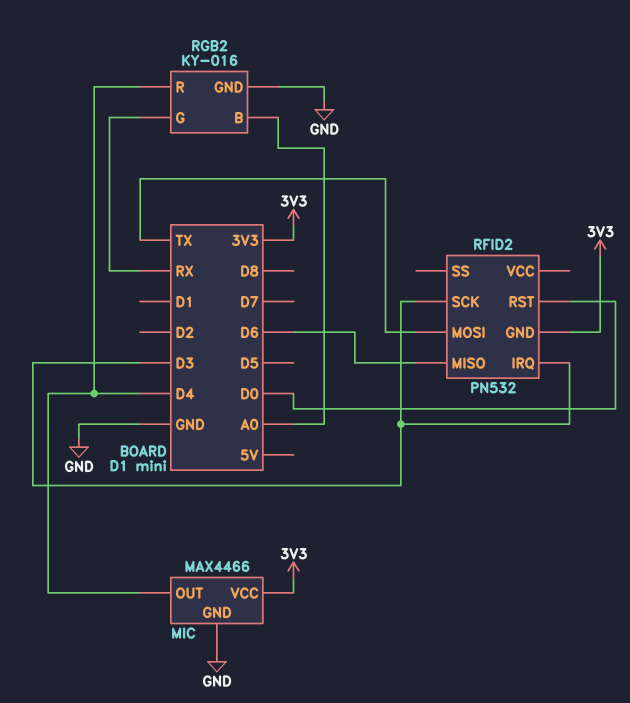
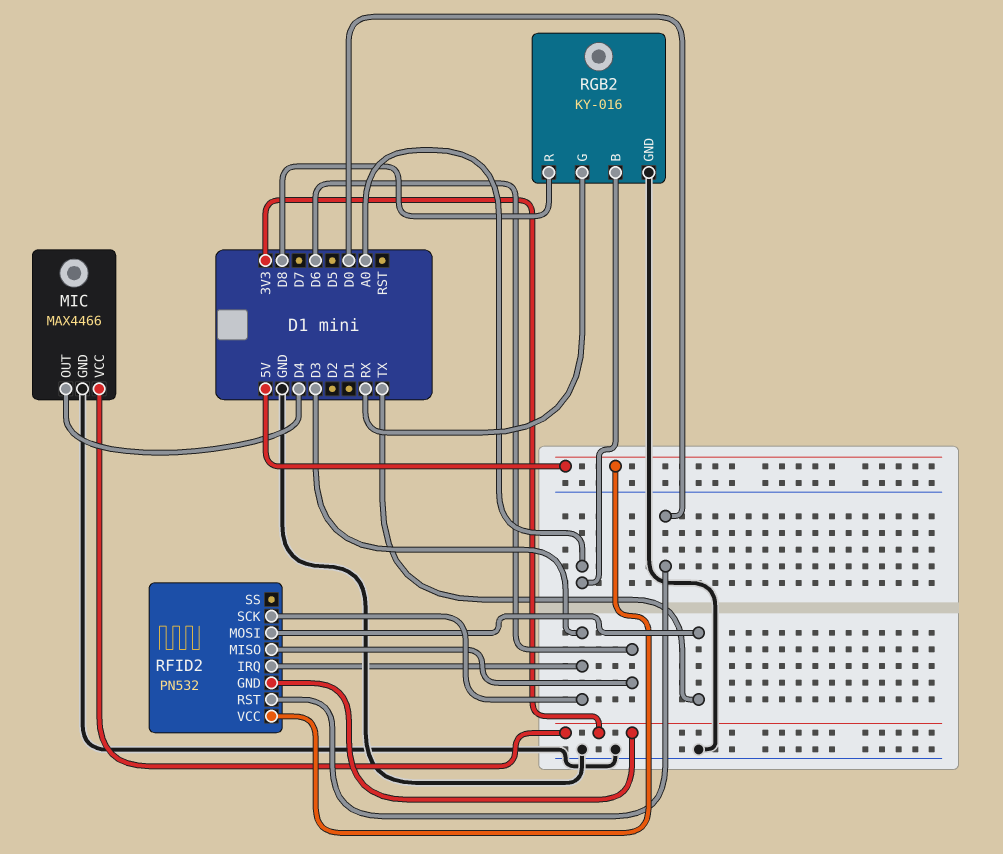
RFID2 pin VCC: none -> 5V
RGB2 pin R: D4 -> D8

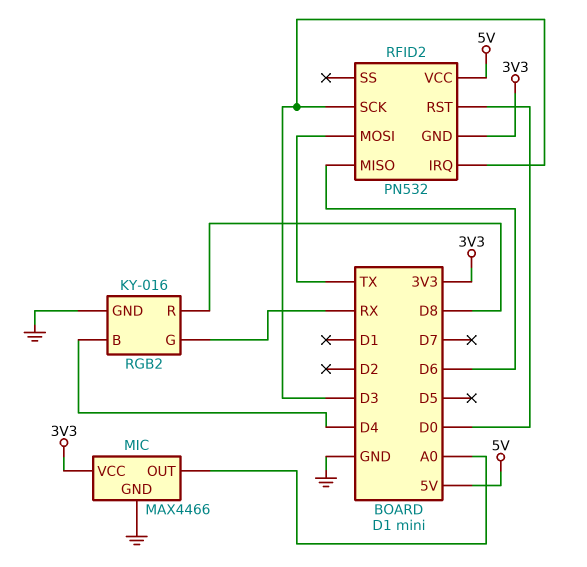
MIC pin OUT: D4 -> A0
RGB2 pin B: A0 -> D4

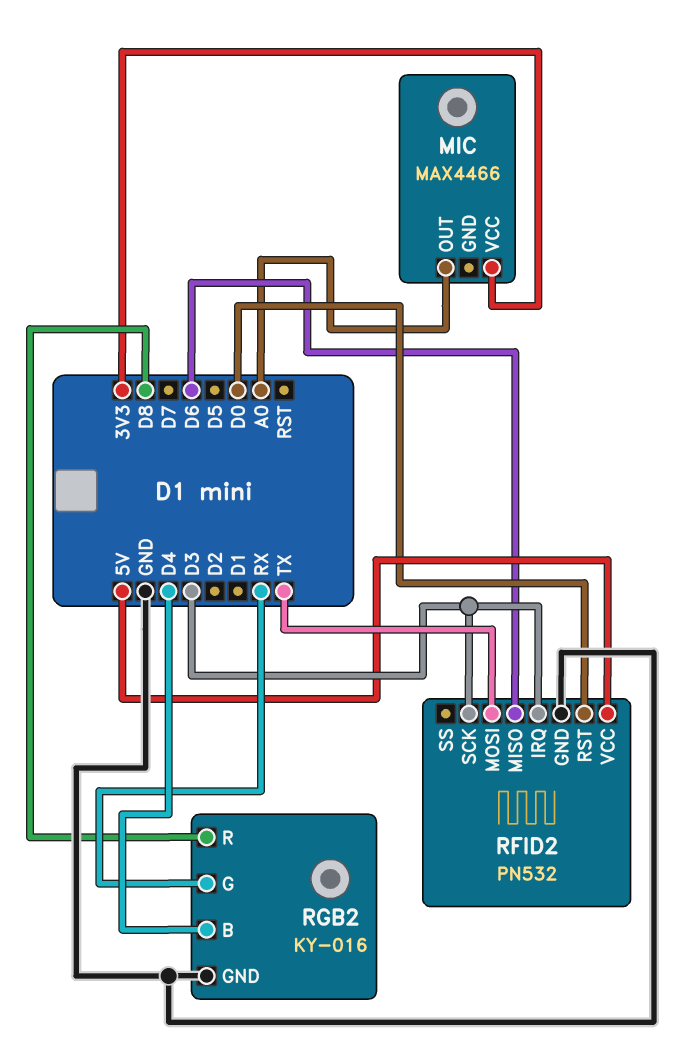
MIC pin GND: GND -> none
RFID2 pin GND: 3V3 -> GND

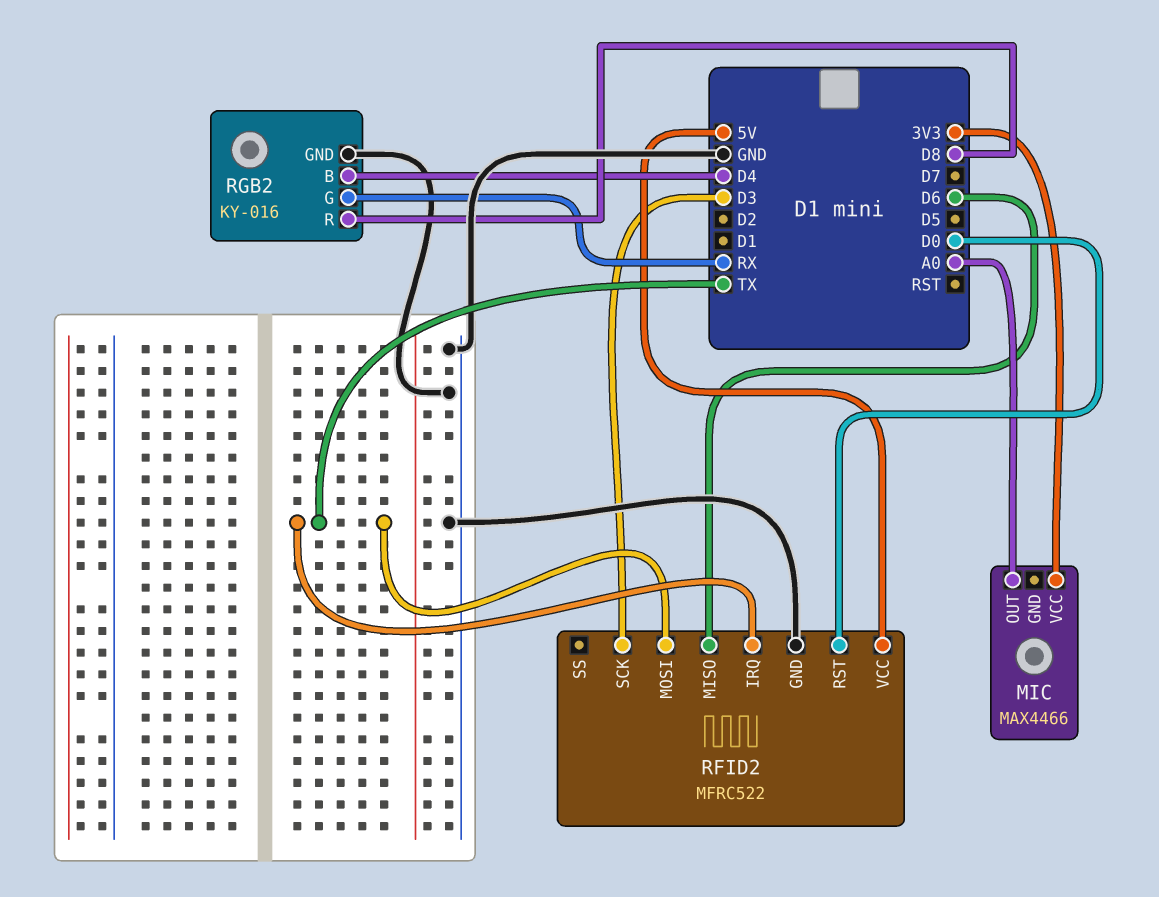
RFID2: PN532 -> MFRC522
RFID2 pin IRQ: D3 -> TX

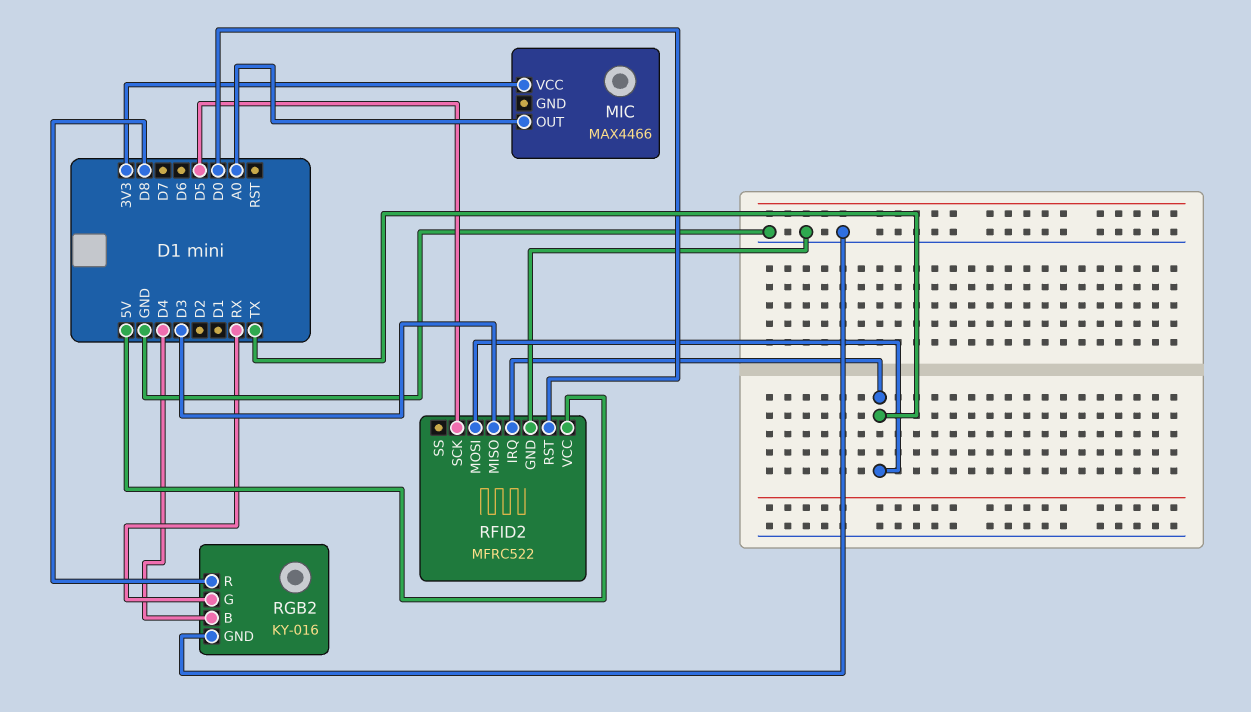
RFID2 pin MISO: D6 -> D3
RFID2 pin SCK: D3 -> D5

